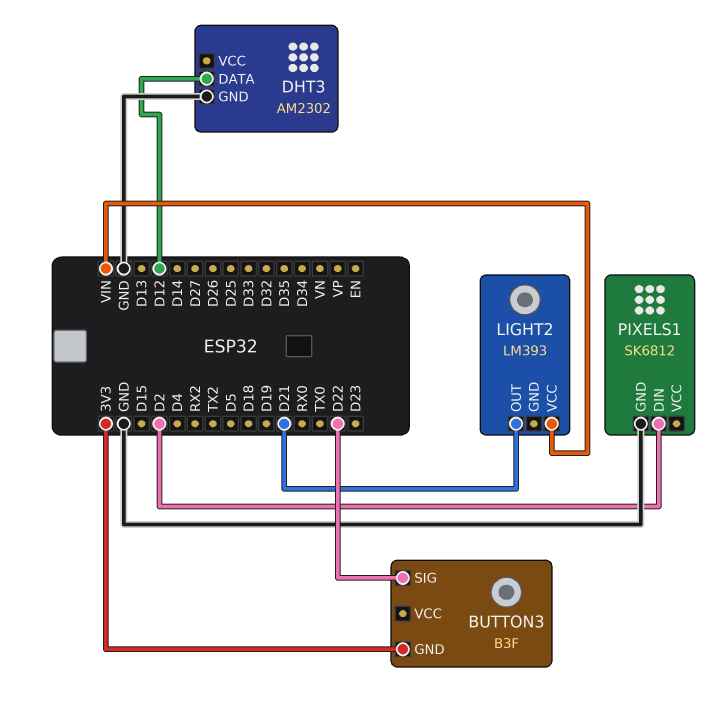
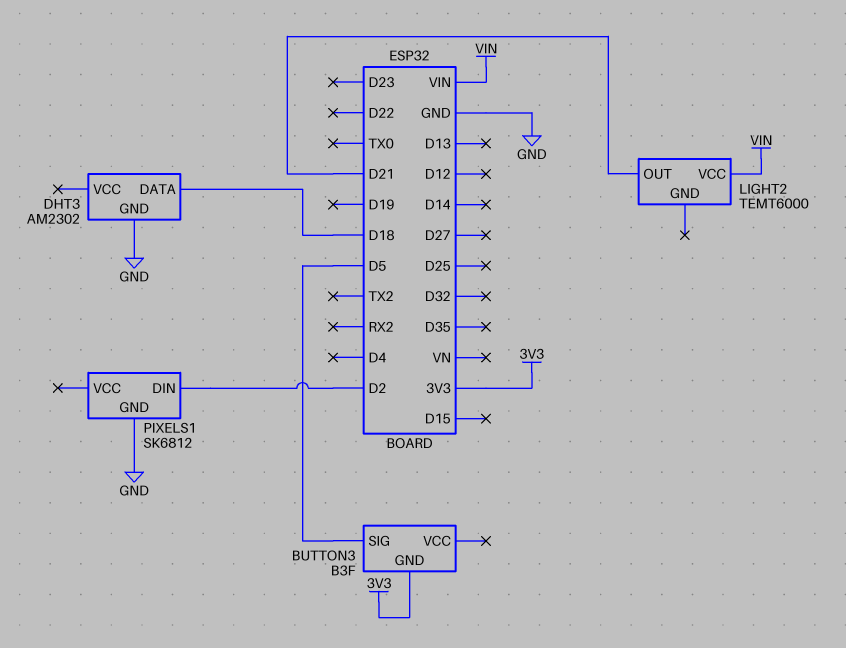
BUTTON3 pin SIG: D22 -> D5
DHT3 pin DATA: D12 -> D18
LIGHT2: LM393 -> TEMT6000

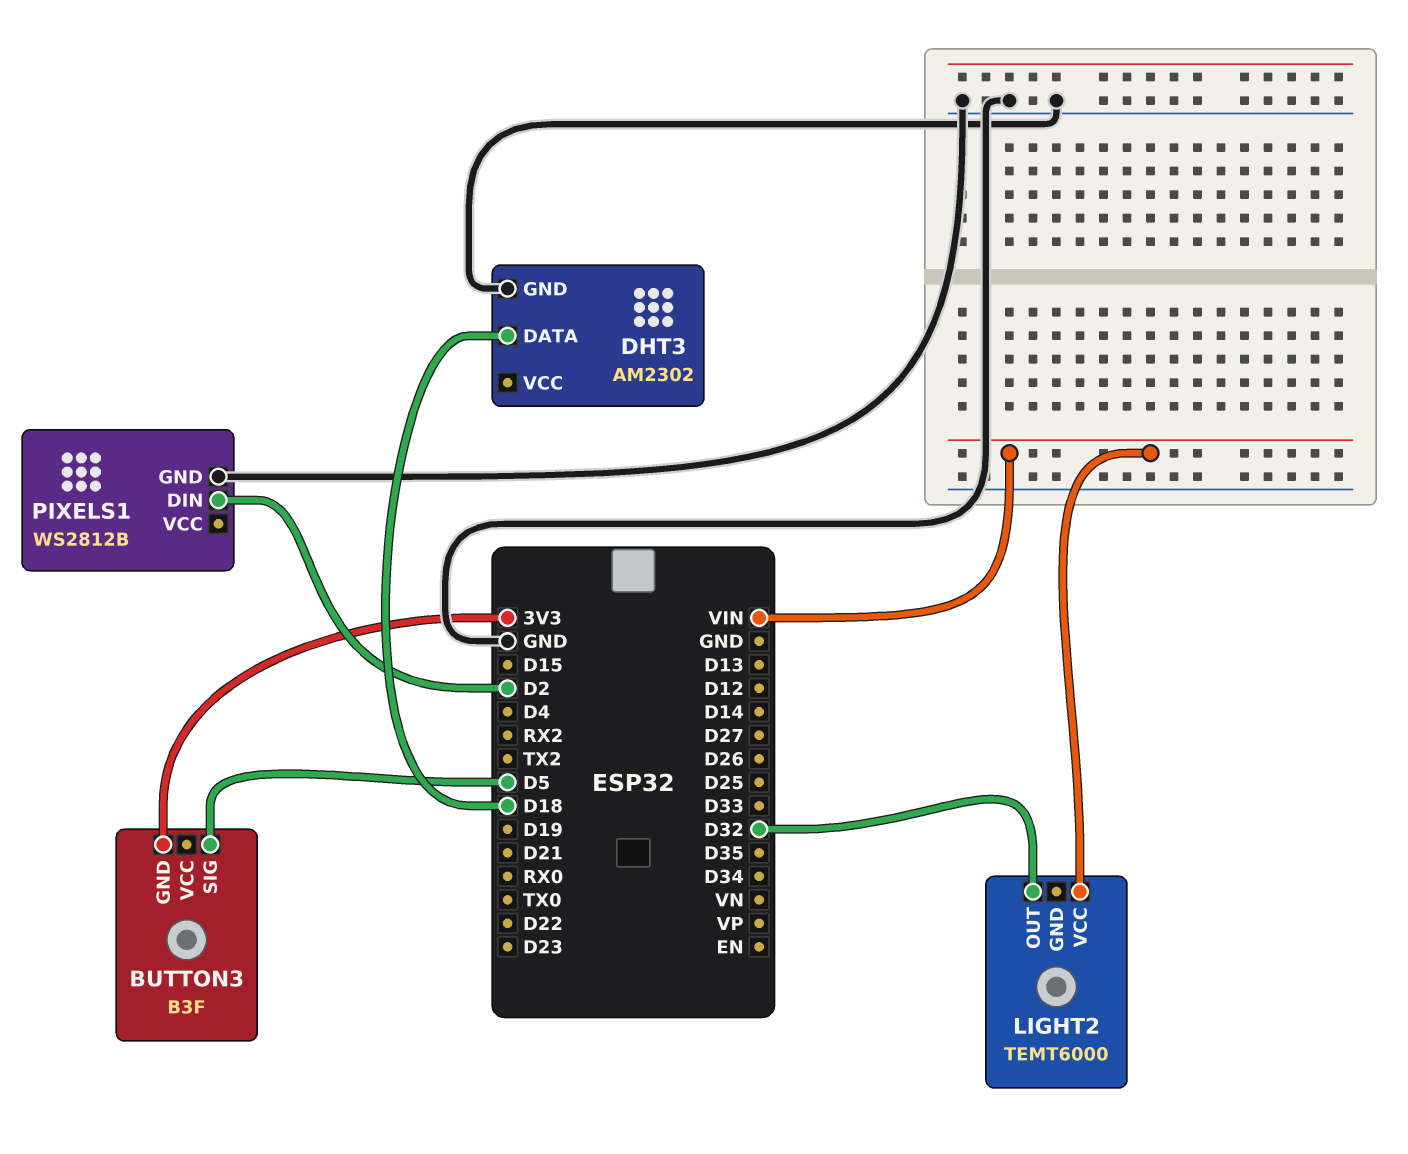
LIGHT2 pin OUT: D21 -> D32
PIXELS1: SK6812 -> WS2812B

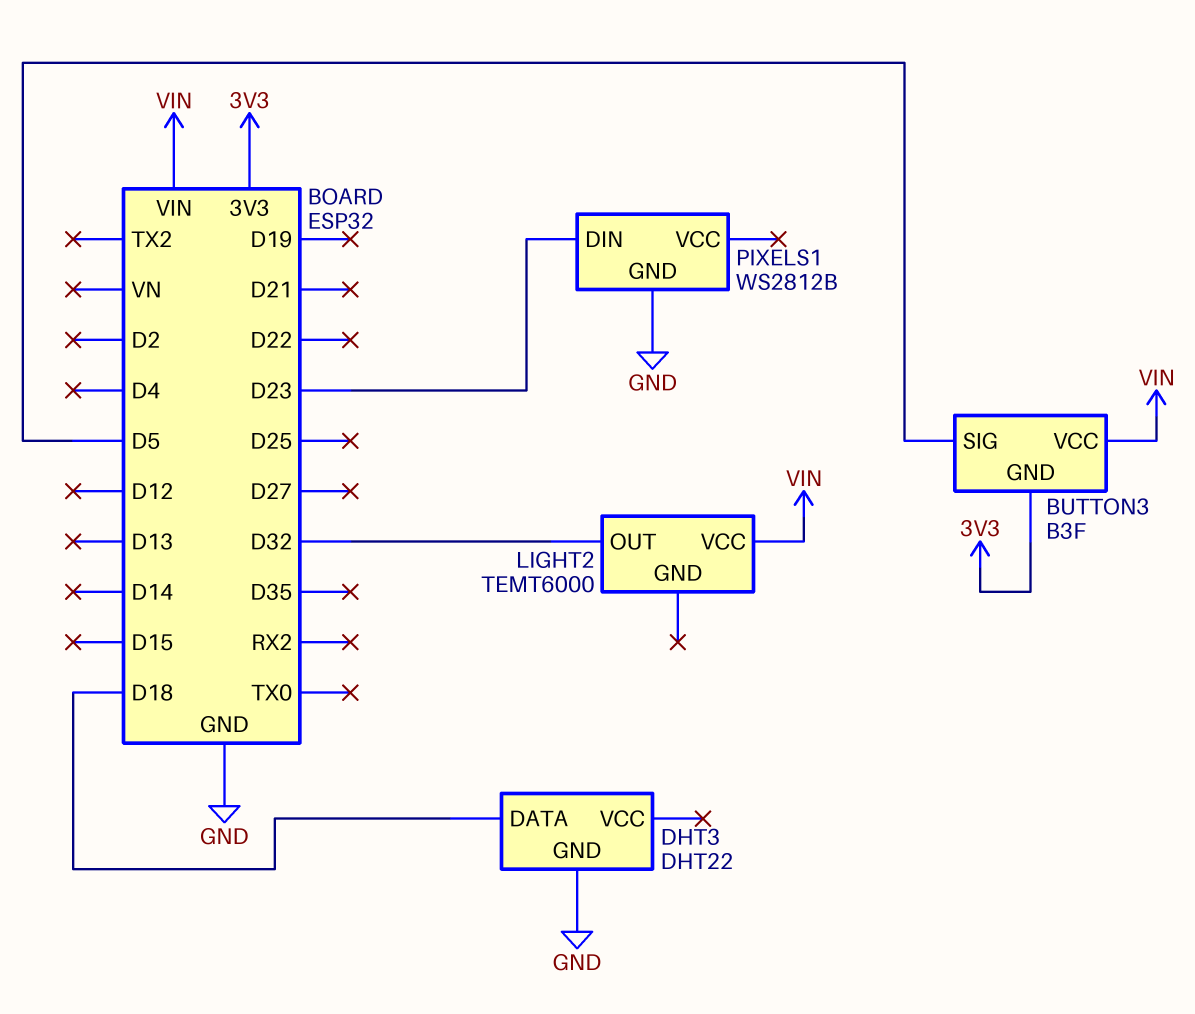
BUTTON3 pin VCC: none -> VIN
DHT3: AM2302 -> DHT22
PIXELS1 pin DIN: D2 -> D23

